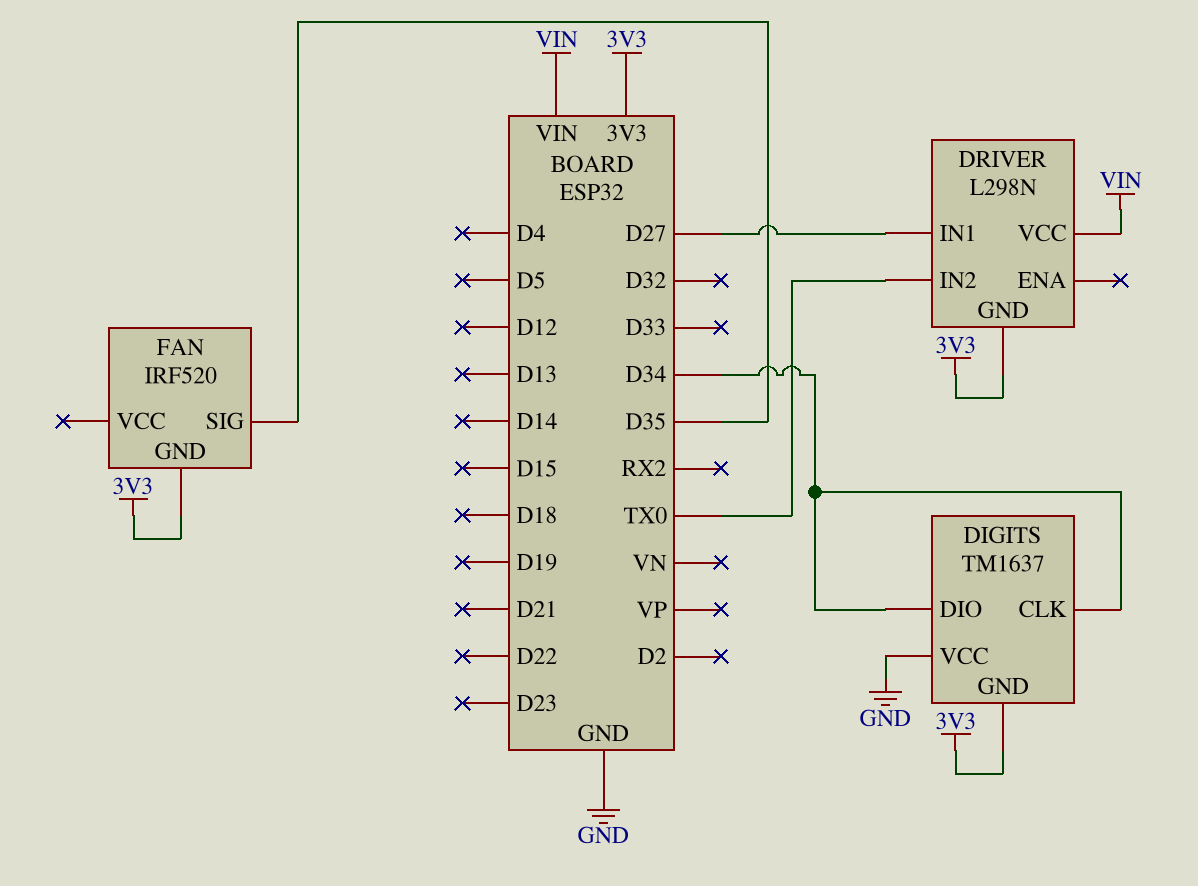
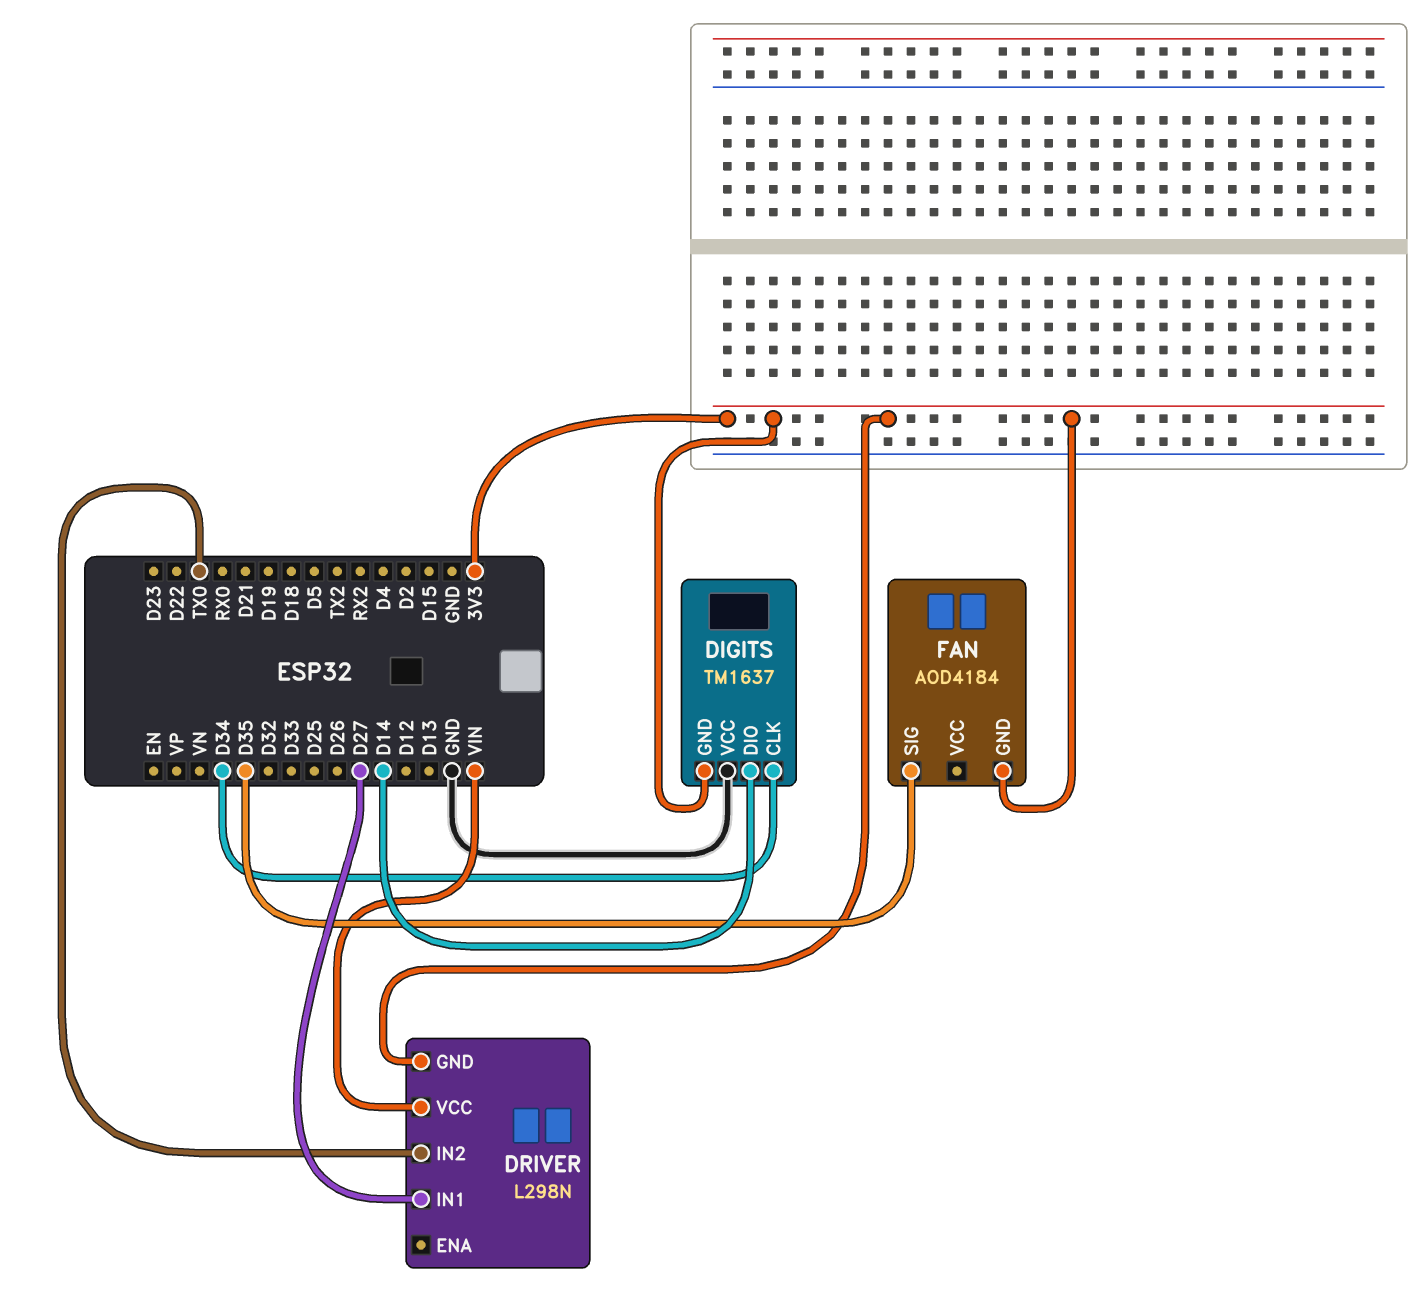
DIGITS pin DIO: D34 -> D14
FAN: IRF520 -> AOD4184

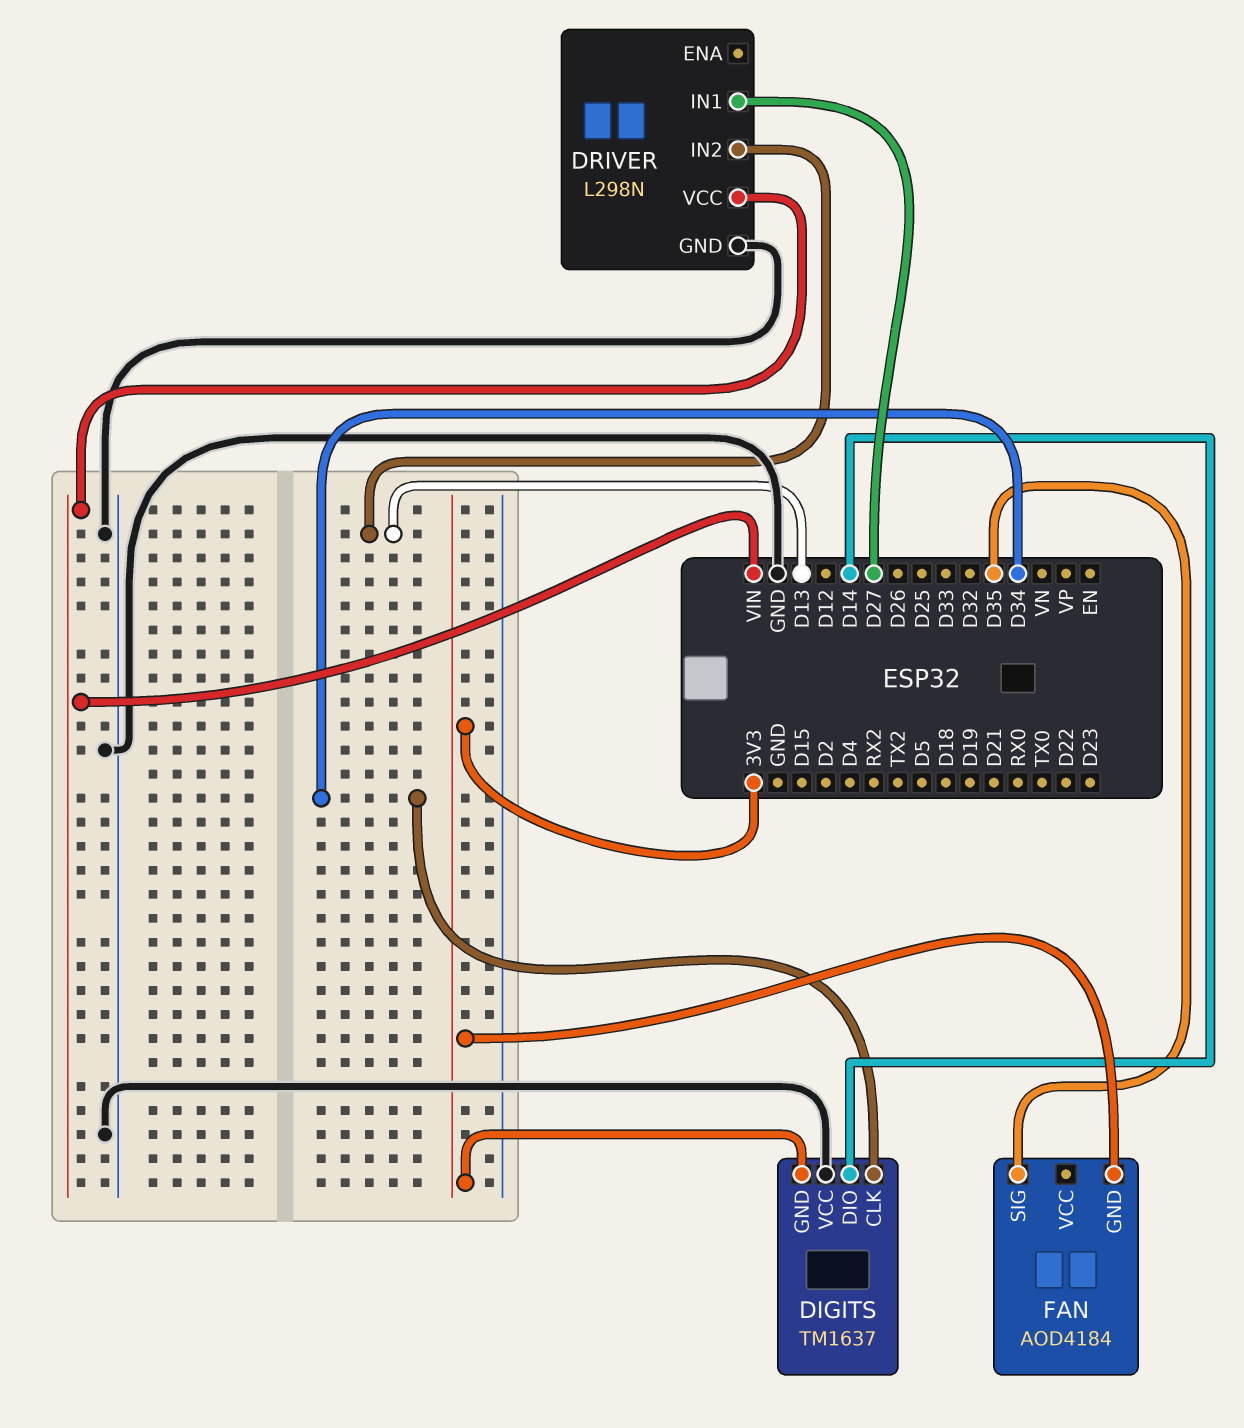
DRIVER pin GND: 3V3 -> GND
DRIVER pin IN2: TX0 -> D13

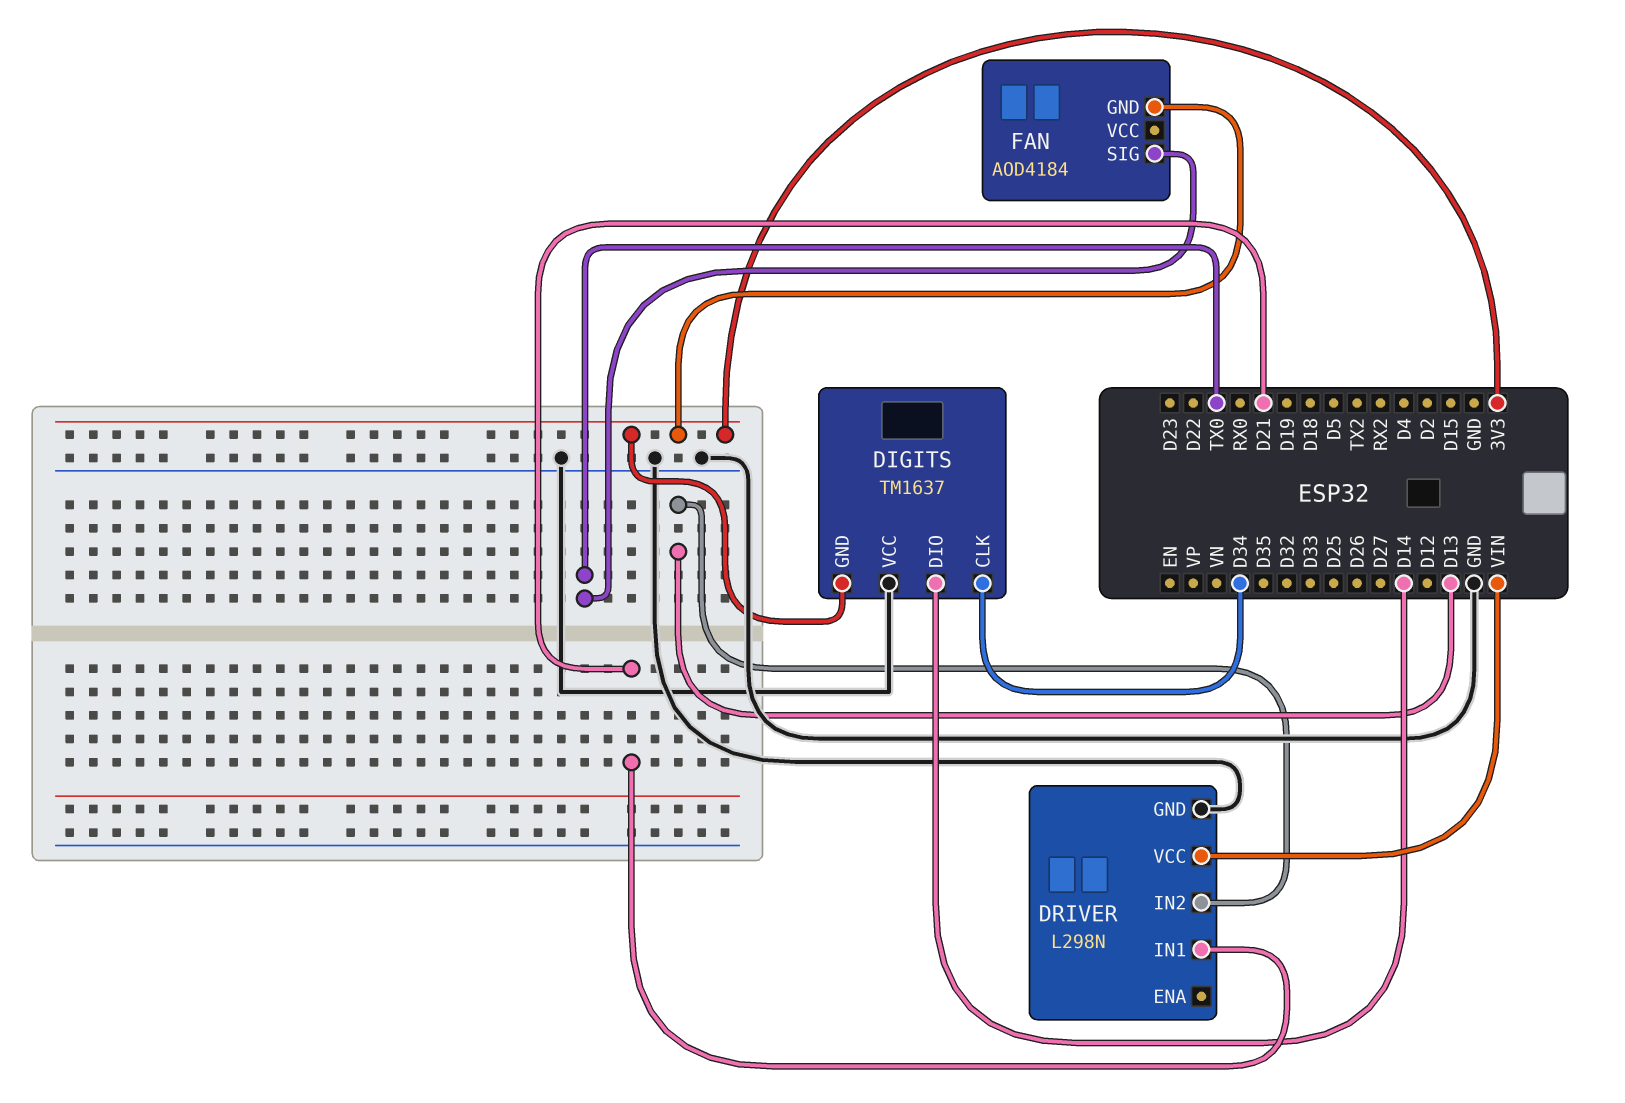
DRIVER pin IN1: D27 -> D21
FAN pin SIG: D35 -> TX0

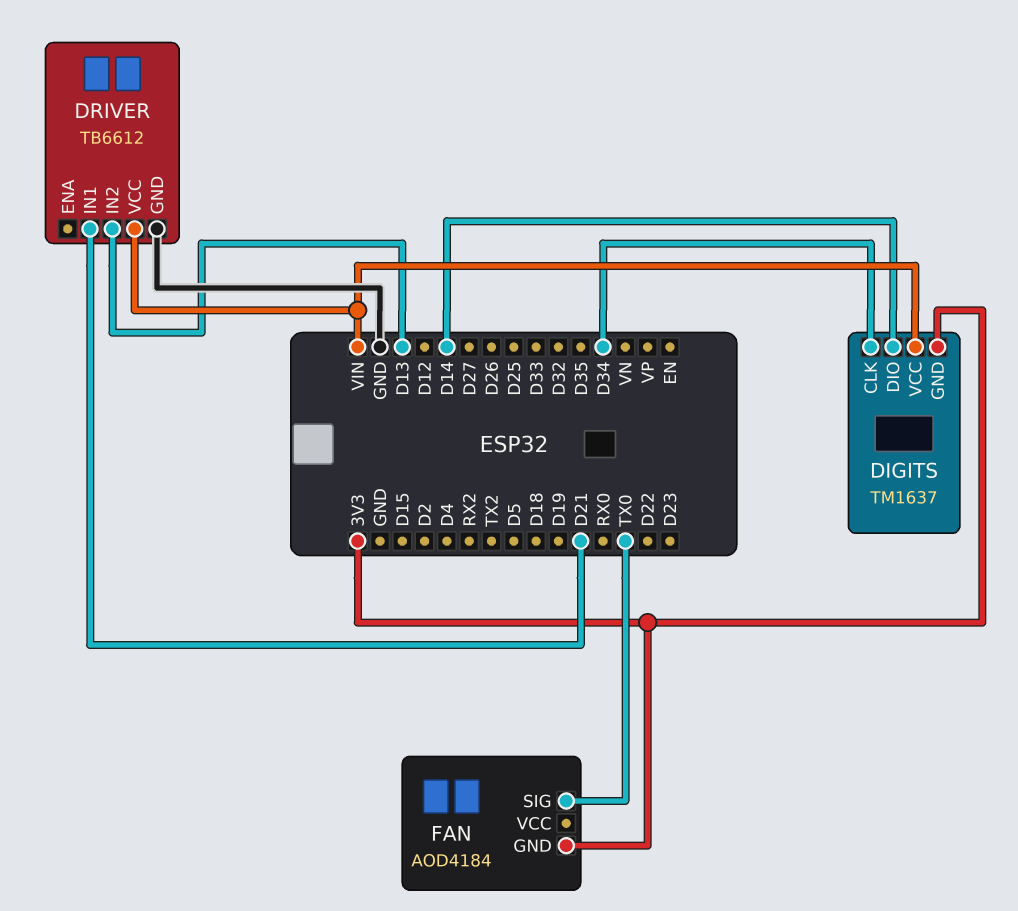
DIGITS pin VCC: GND -> VIN
DRIVER: L298N -> TB6612

